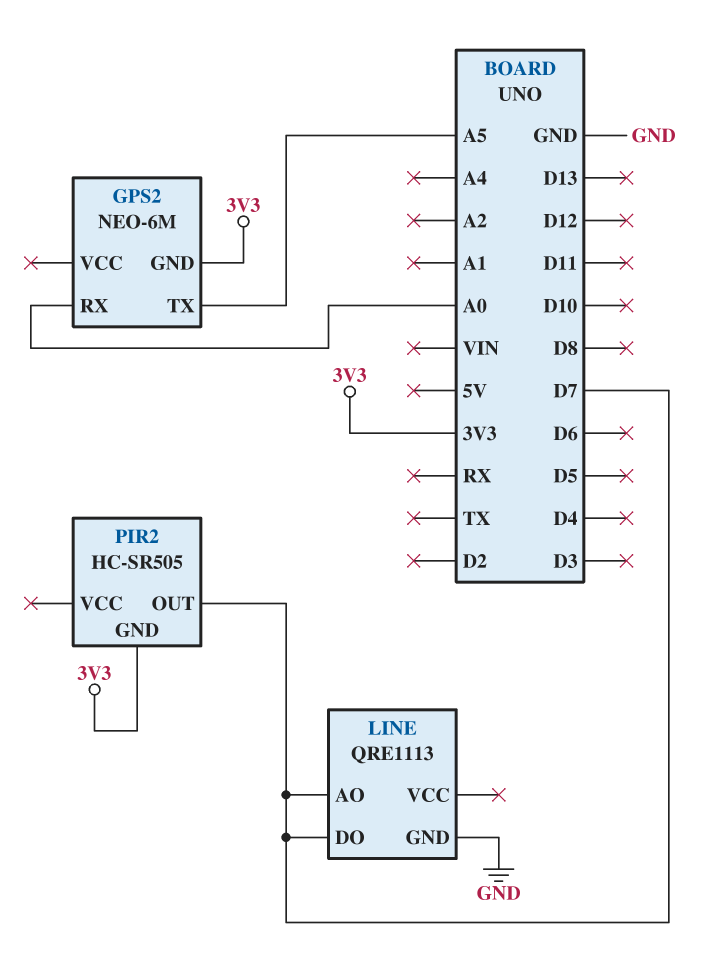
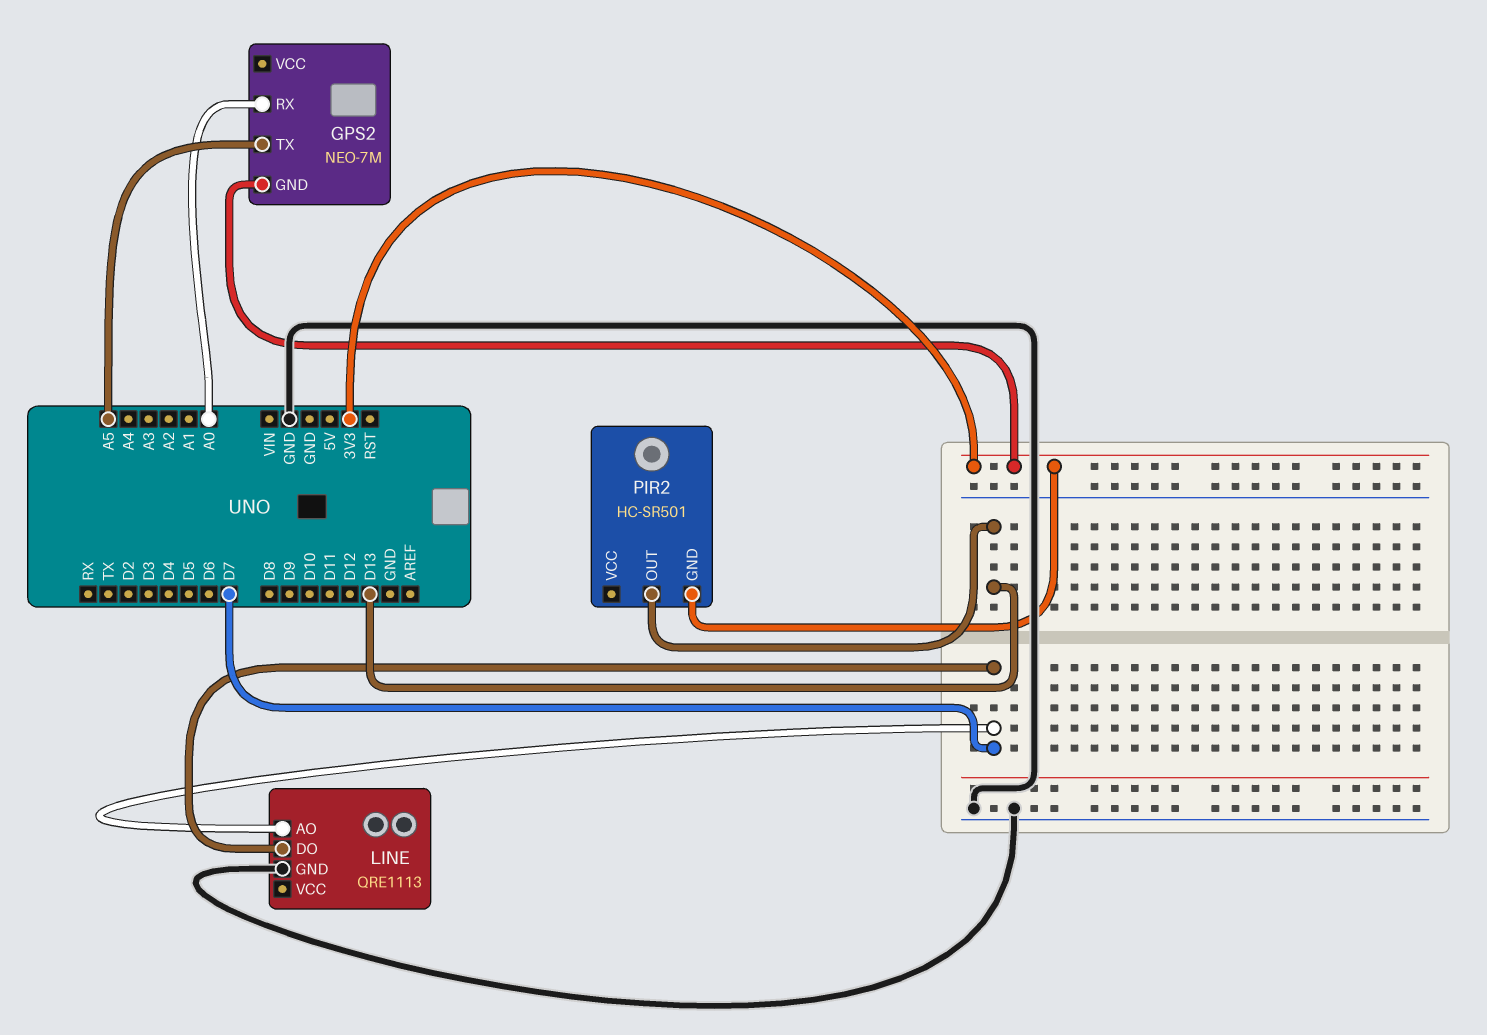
GPS2: NEO-6M -> NEO-7M
PIR2: HC-SR505 -> HC-SR501
PIR2 pin OUT: D7 -> D13

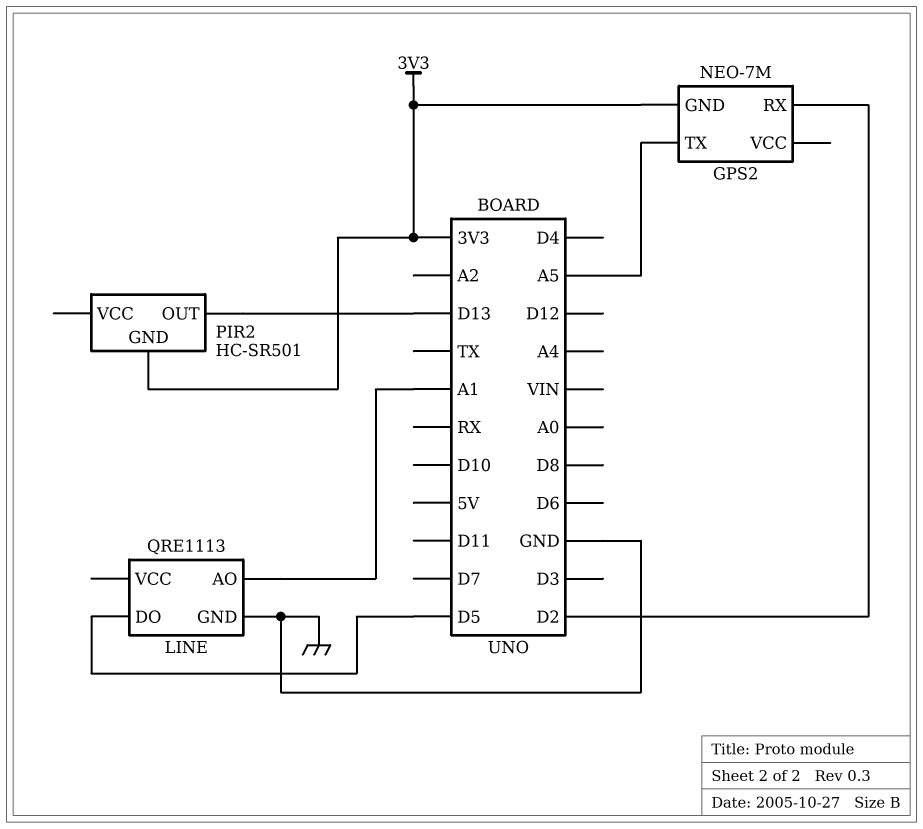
GPS2 pin RX: A0 -> D2
LINE pin AO: D7 -> A1
LINE pin DO: D7 -> D5

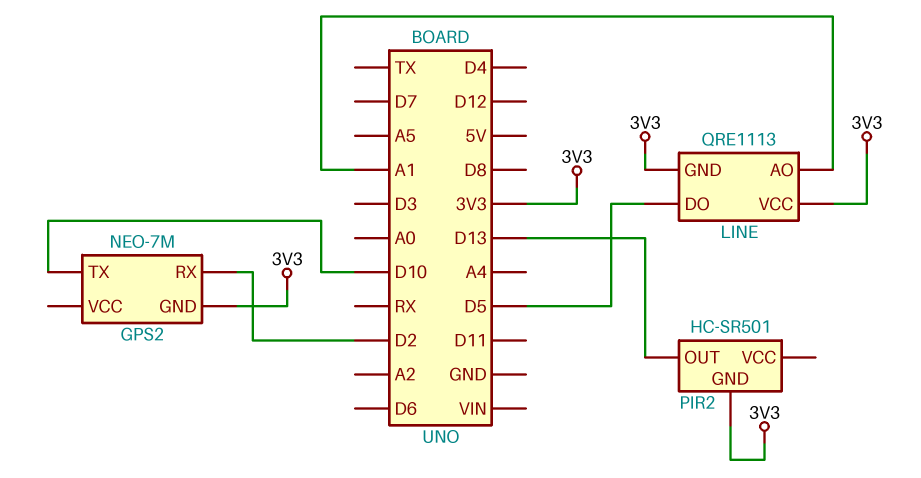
GPS2 pin TX: A5 -> D10
LINE pin GND: GND -> 3V3
LINE pin VCC: none -> 3V3

